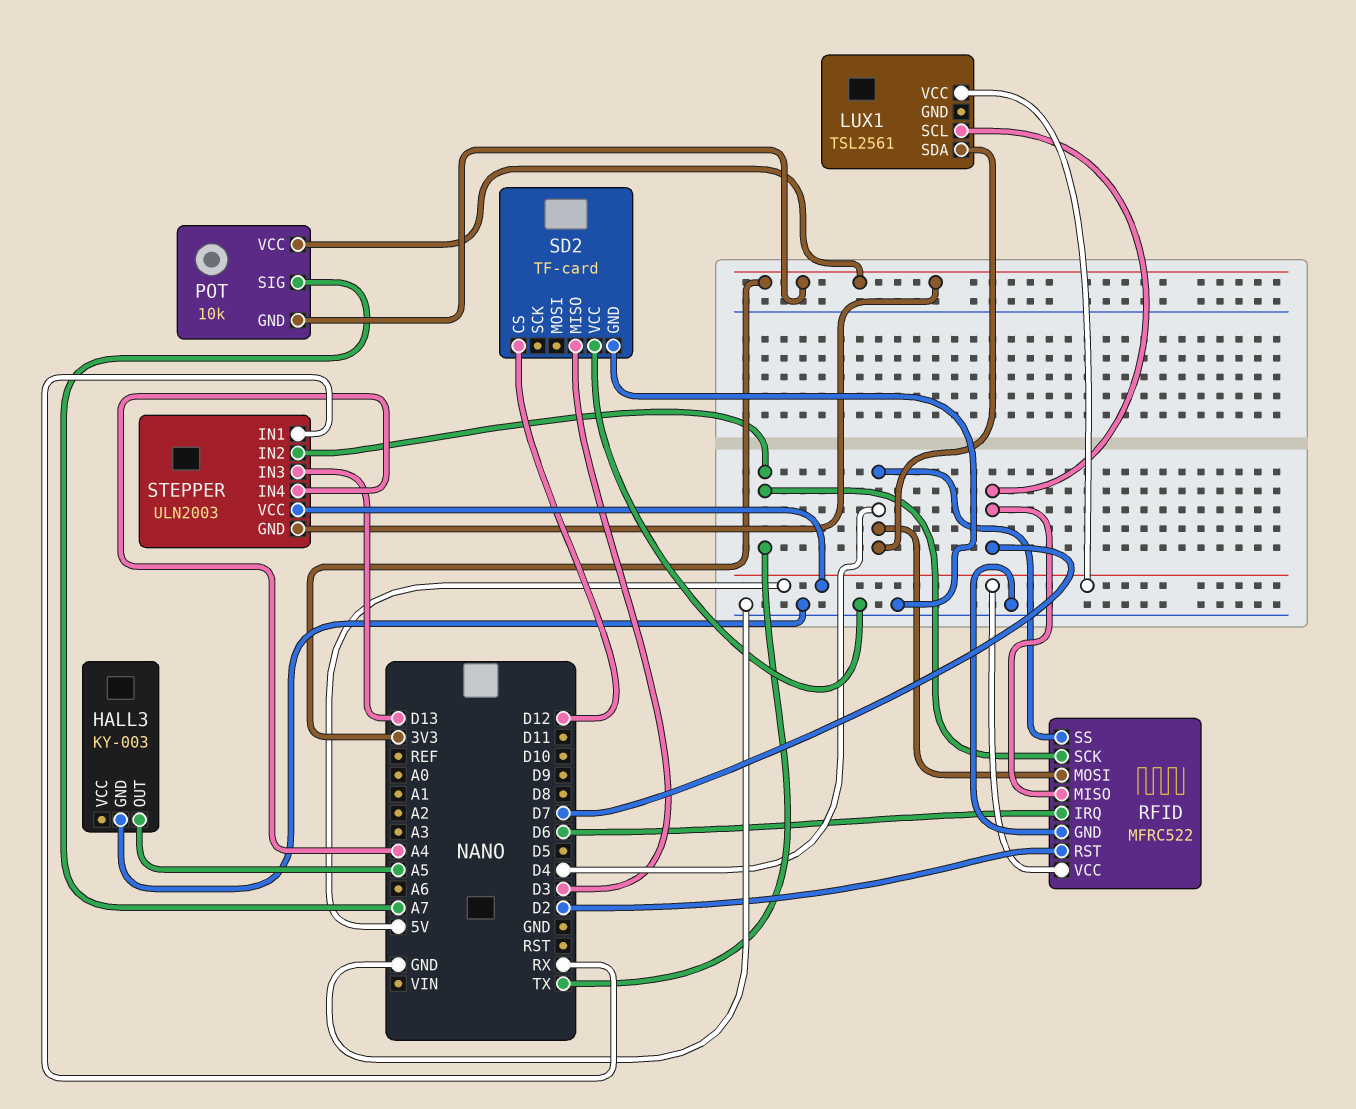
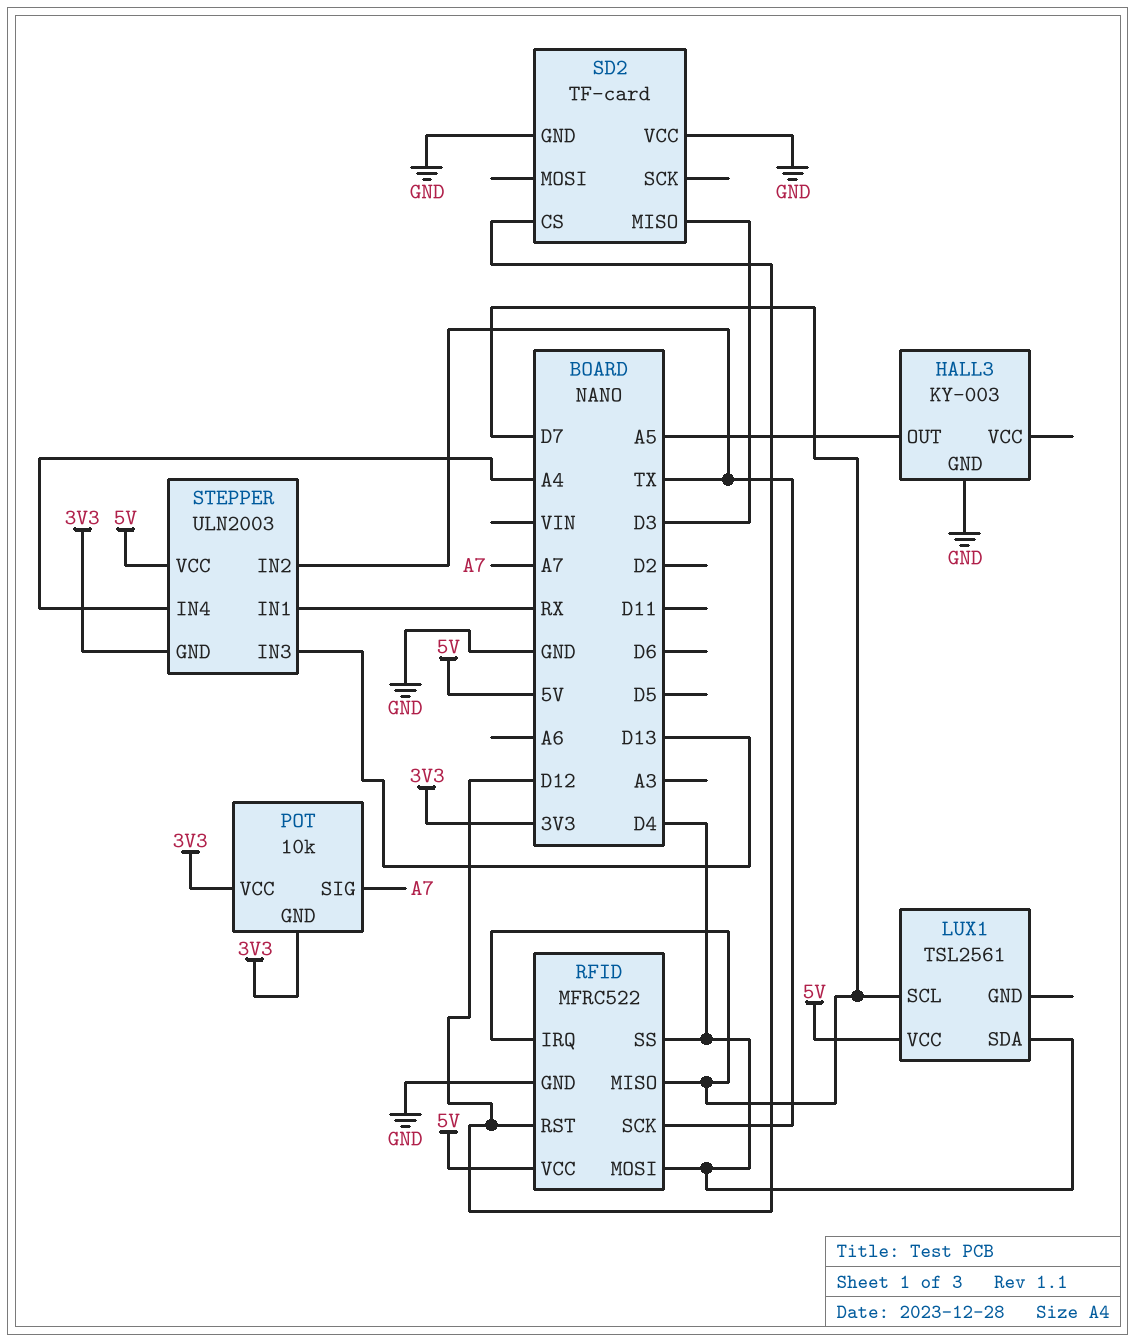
RFID pin IRQ: D6 -> D7
RFID pin RST: D2 -> D12

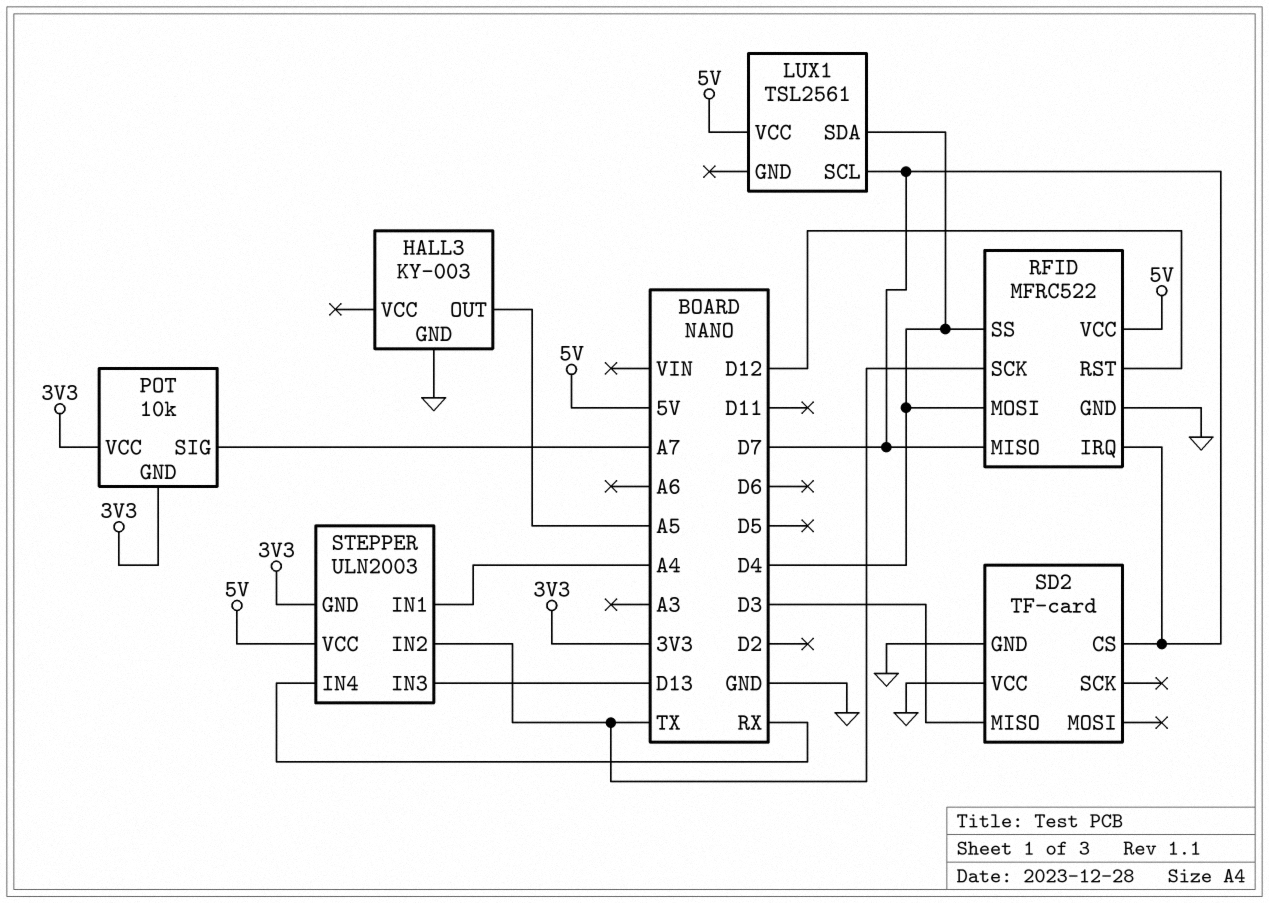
SD2 pin CS: D12 -> D7
STEPPER pin IN1: RX -> A4
STEPPER pin IN4: A4 -> RX

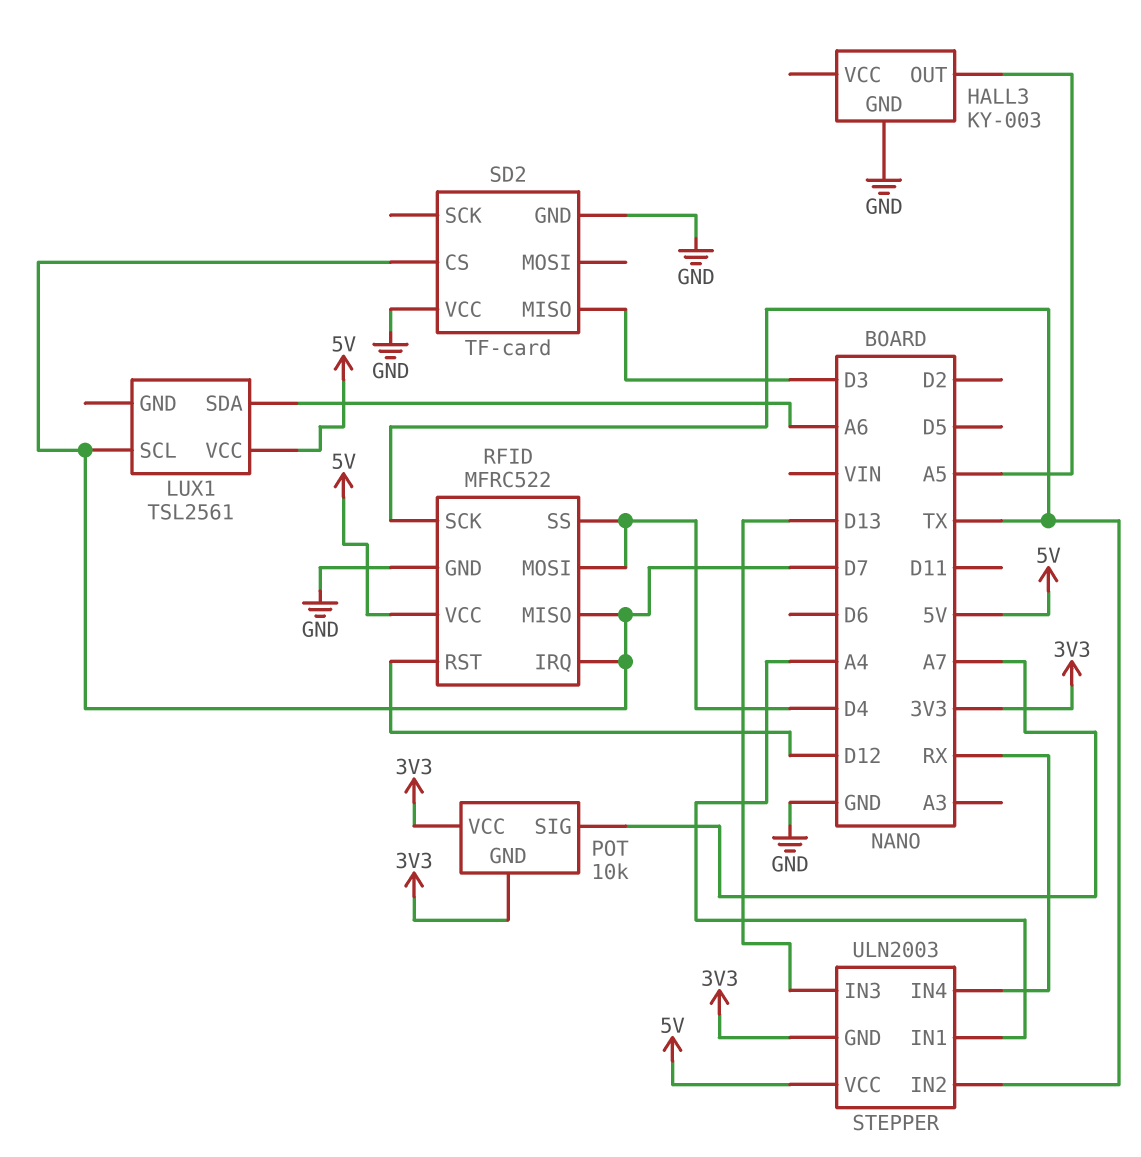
LUX1 pin SDA: D4 -> A6

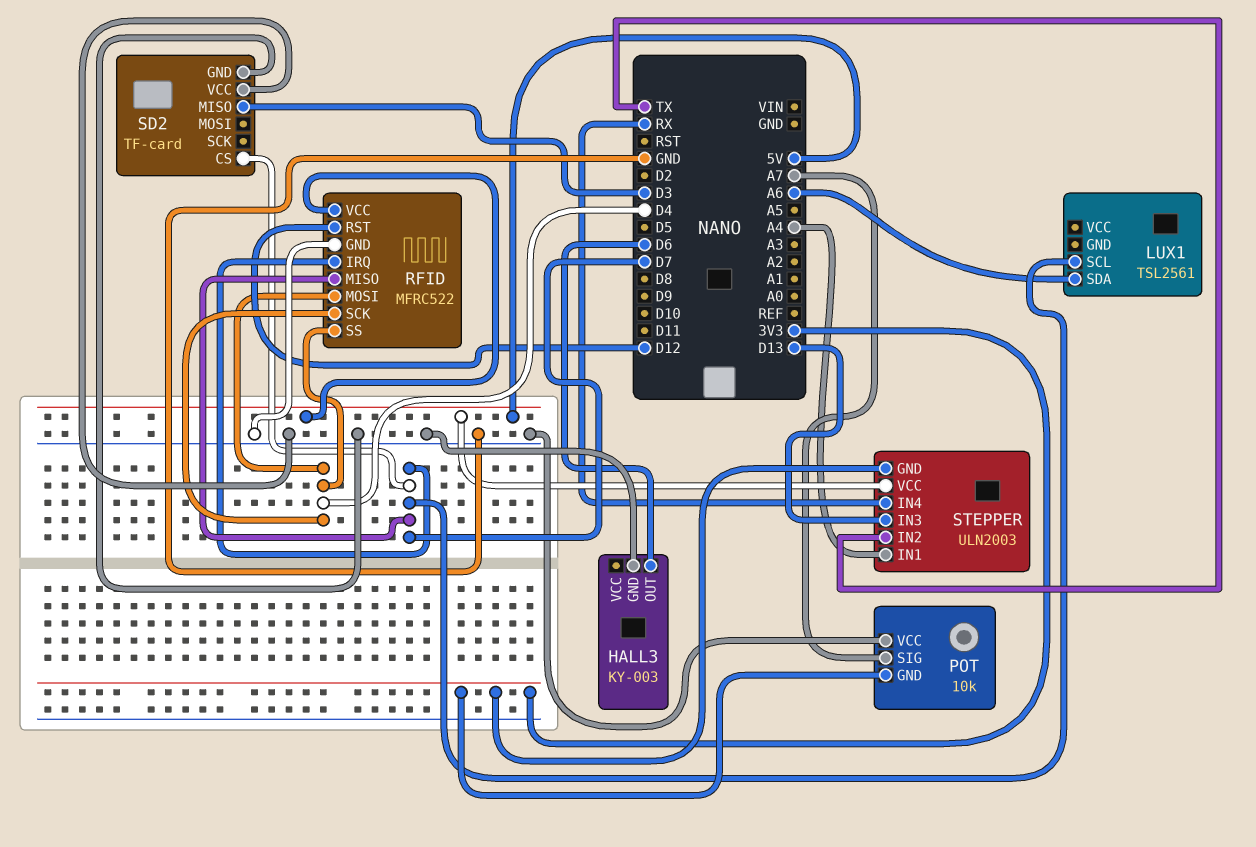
HALL3 pin OUT: A5 -> D6
LUX1 pin VCC: 5V -> none
POT pin VCC: 3V3 -> GND
RFID pin SCK: TX -> D4

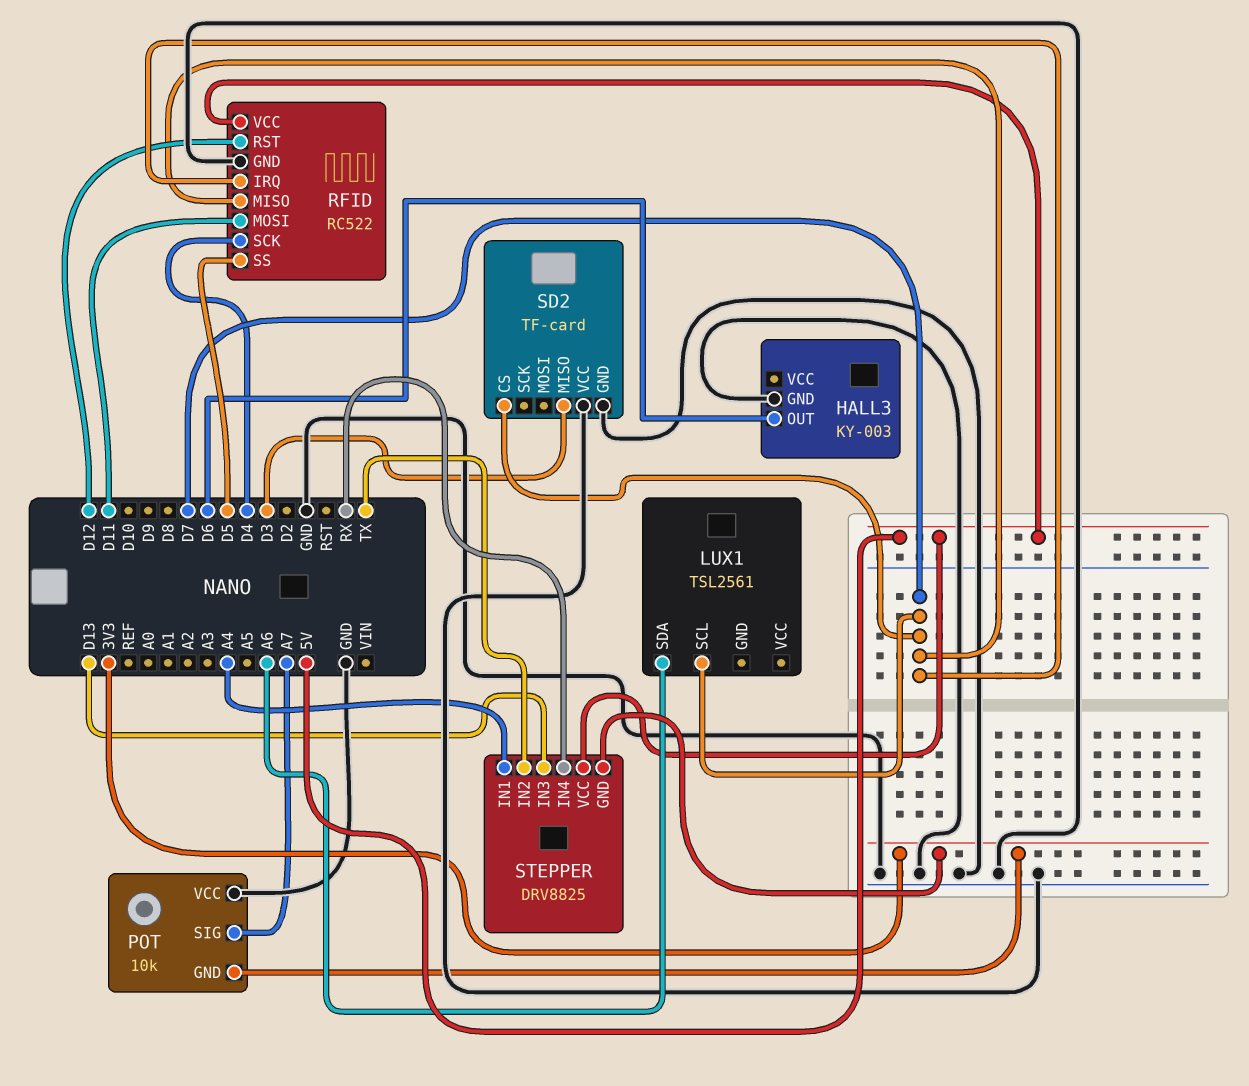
RFID: MFRC522 -> RC522
RFID pin MOSI: D4 -> D11
RFID pin SS: D4 -> D5
STEPPER: ULN2003 -> DRV8825

